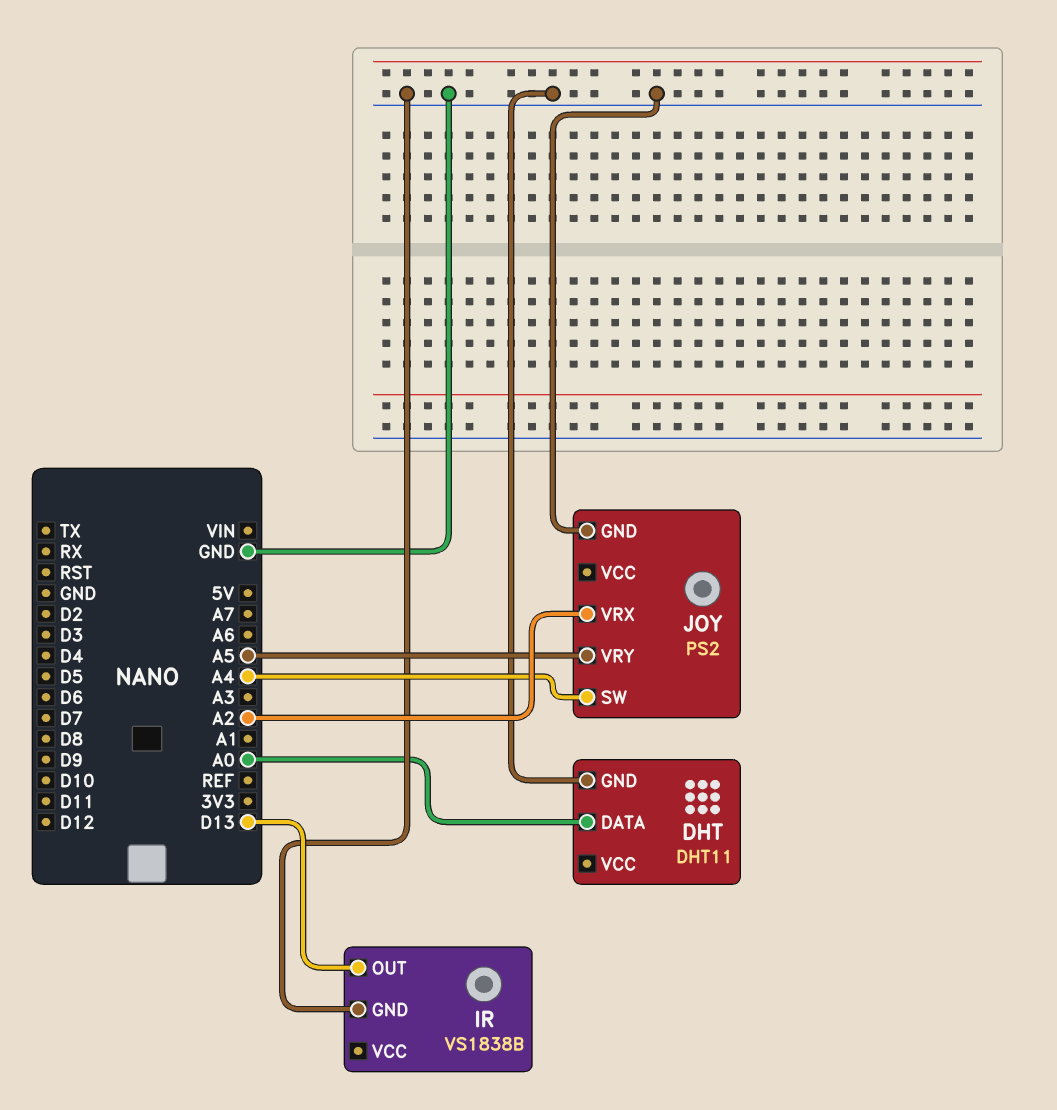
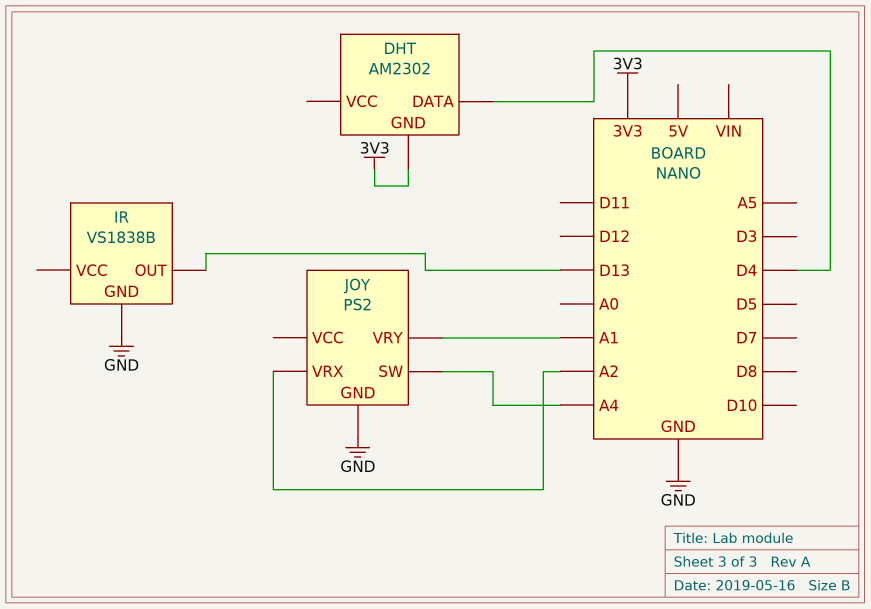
DHT: DHT11 -> AM2302
DHT pin DATA: A0 -> D4
DHT pin GND: GND -> 3V3
JOY pin VRY: A5 -> A1

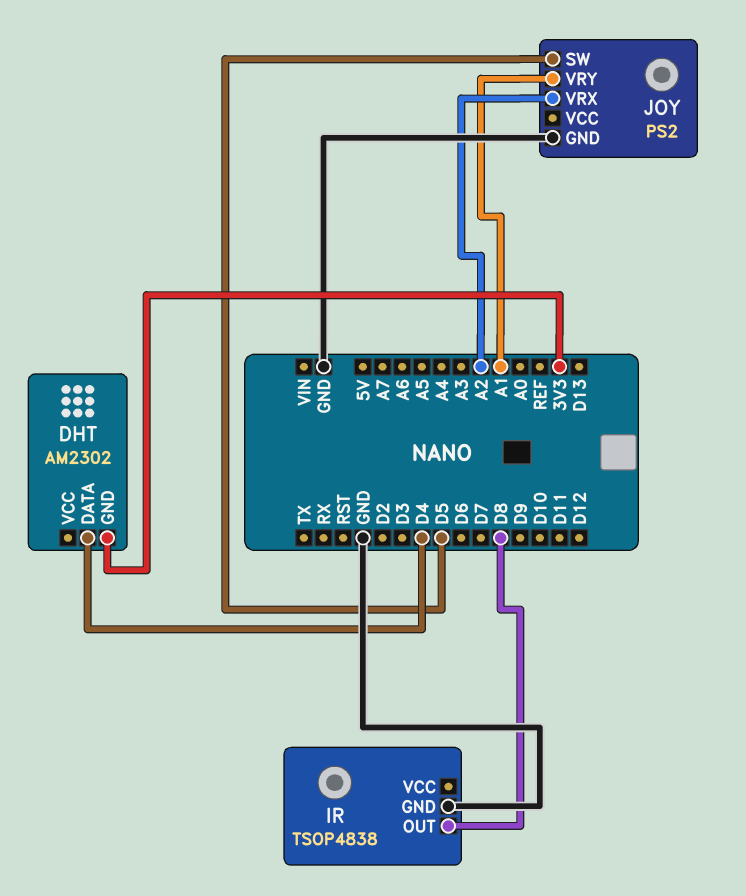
IR: VS1838B -> TSOP4838
IR pin OUT: D13 -> D8
JOY pin SW: A4 -> D5

